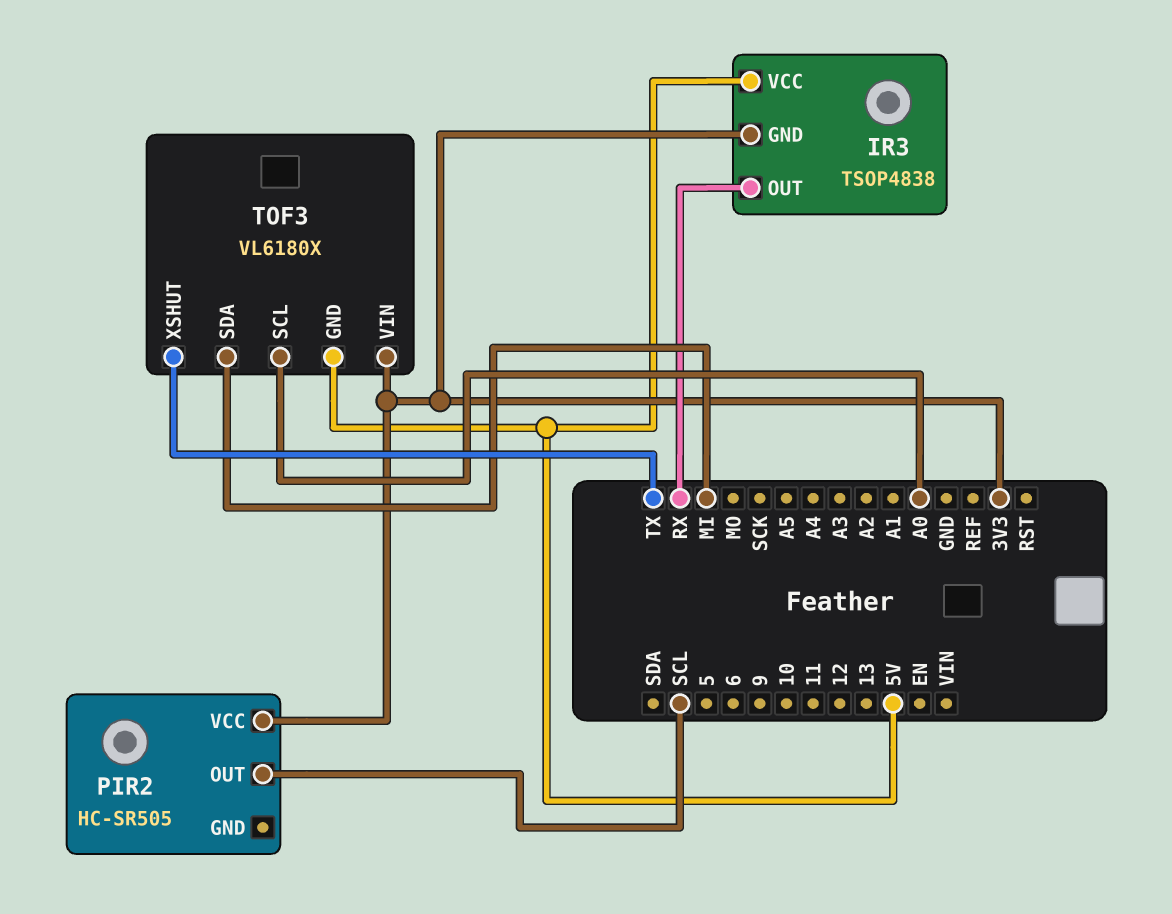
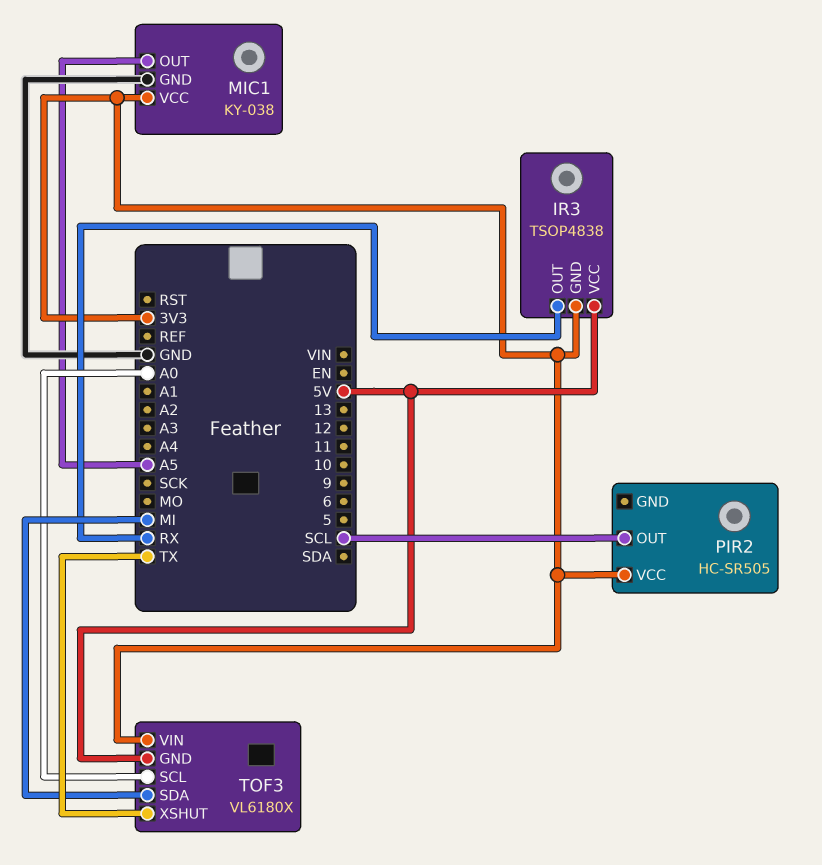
MIC1: none -> KY-038
MIC1 pin GND: none -> GND
MIC1 pin OUT: none -> A5
MIC1 pin VCC: none -> 3V3

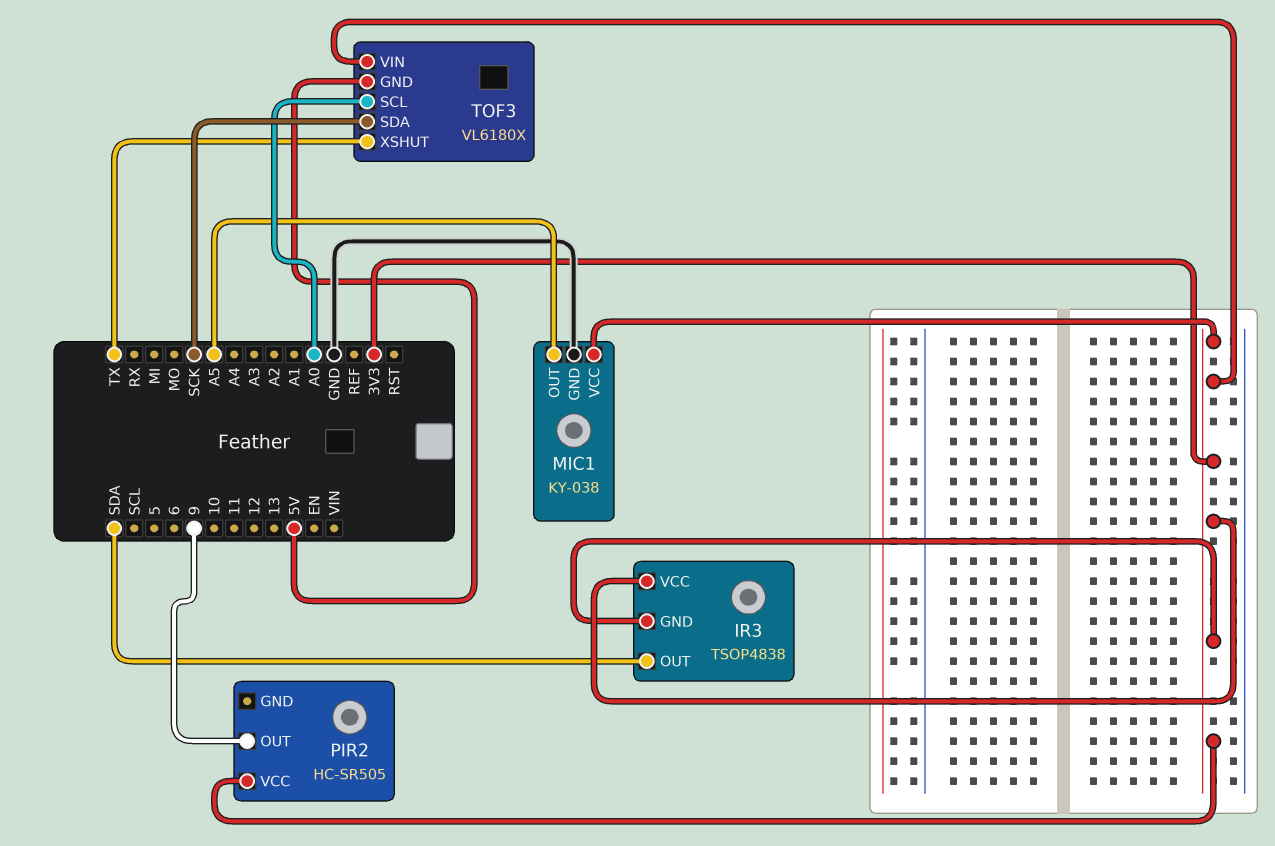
IR3 pin OUT: RX -> SDA
IR3 pin VCC: 5V -> 3V3
PIR2 pin OUT: SCL -> 9
TOF3 pin SDA: MI -> SCK

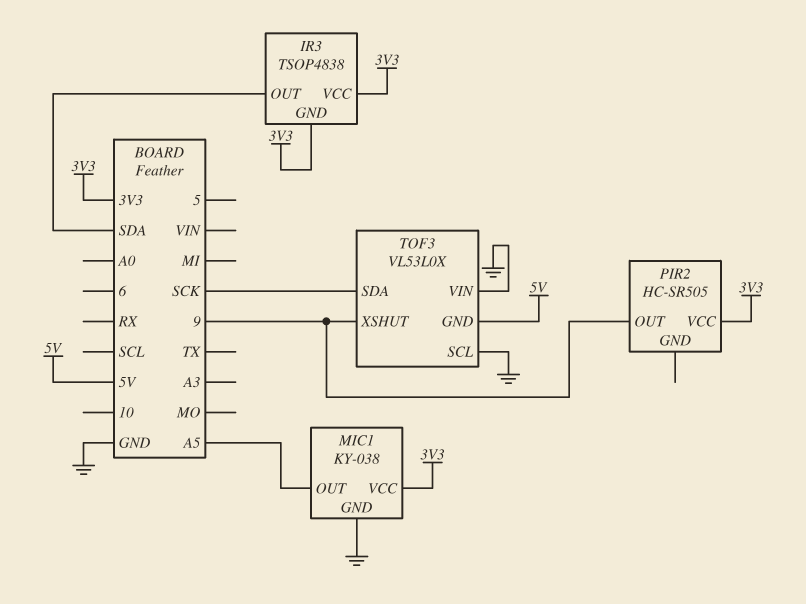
TOF3: VL6180X -> VL53L0X
TOF3 pin SCL: A0 -> GND
TOF3 pin VIN: 3V3 -> GND
TOF3 pin XSHUT: TX -> 9

